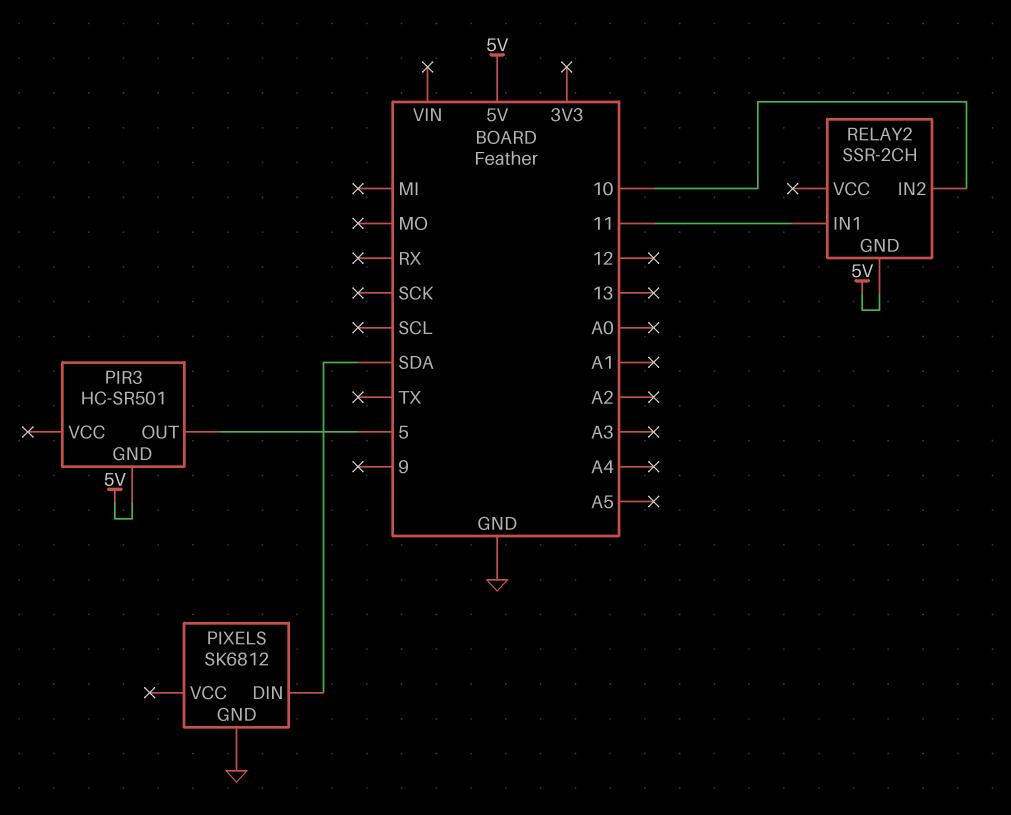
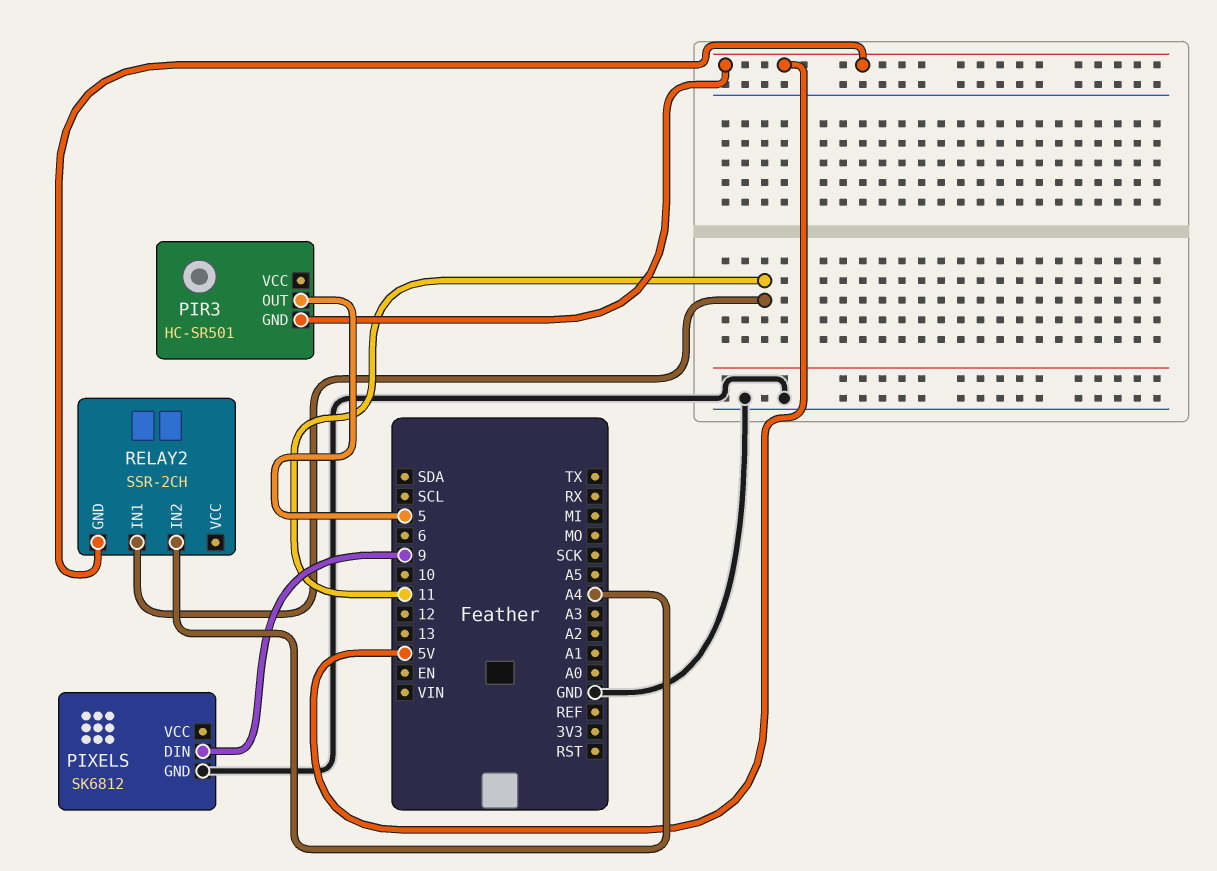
PIXELS pin DIN: SDA -> 9
RELAY2 pin IN2: 10 -> A4

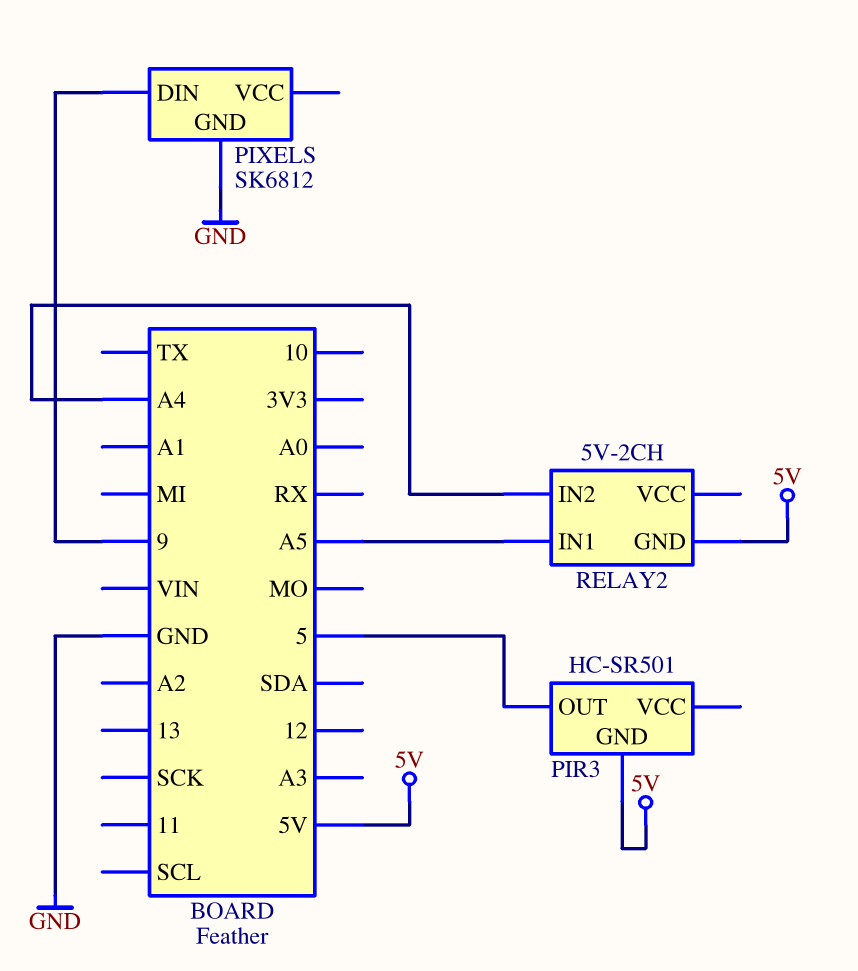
RELAY2: SSR-2CH -> 5V-2CH
RELAY2 pin IN1: 11 -> A5

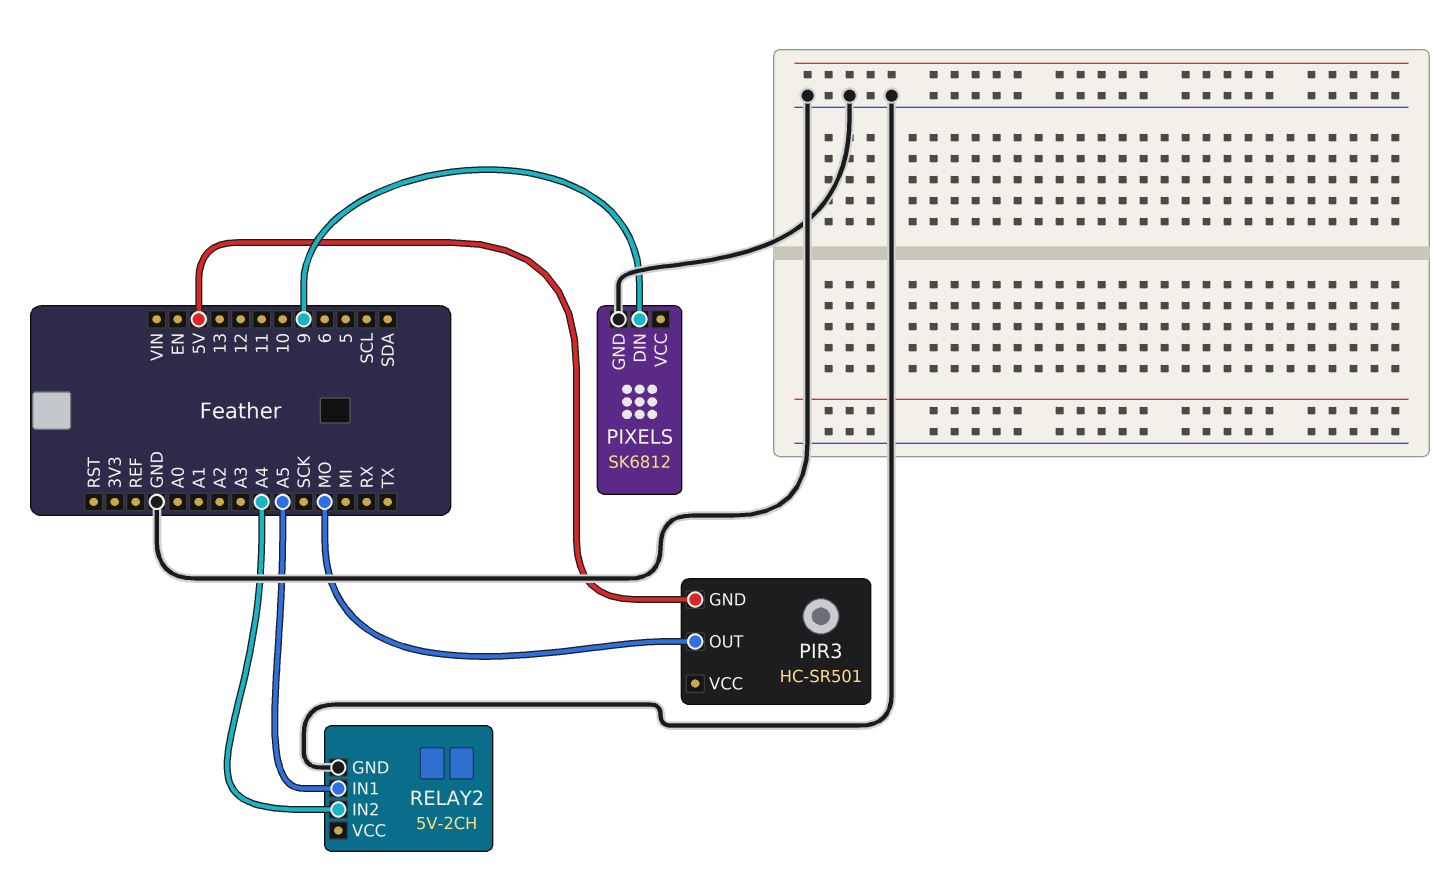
PIR3 pin OUT: 5 -> MO
RELAY2 pin GND: 5V -> GND

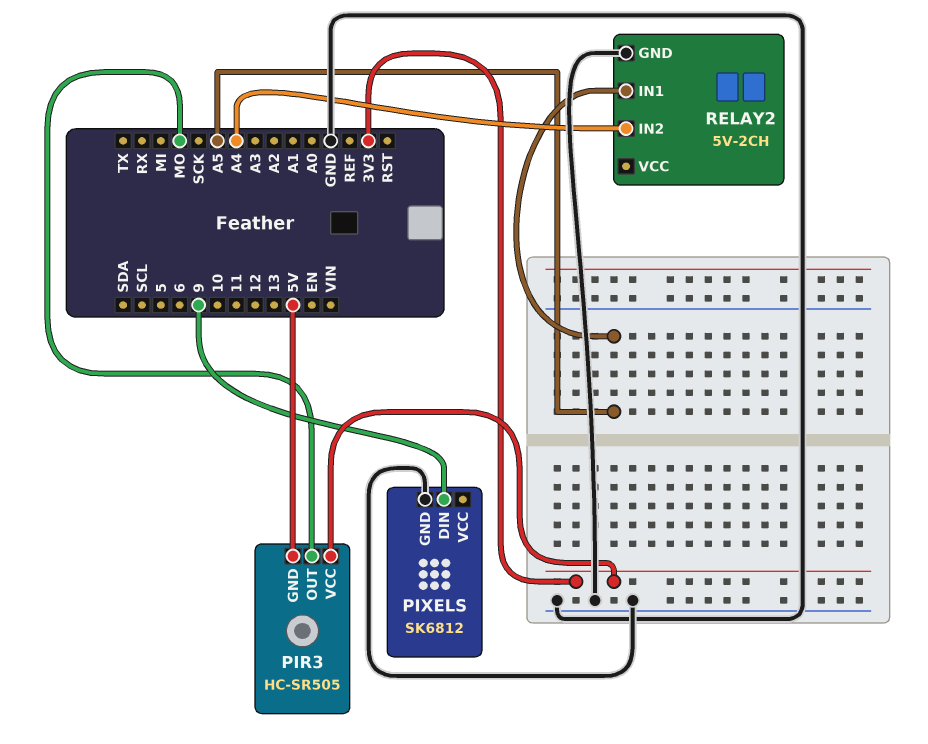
PIR3: HC-SR501 -> HC-SR505
PIR3 pin VCC: none -> 3V3

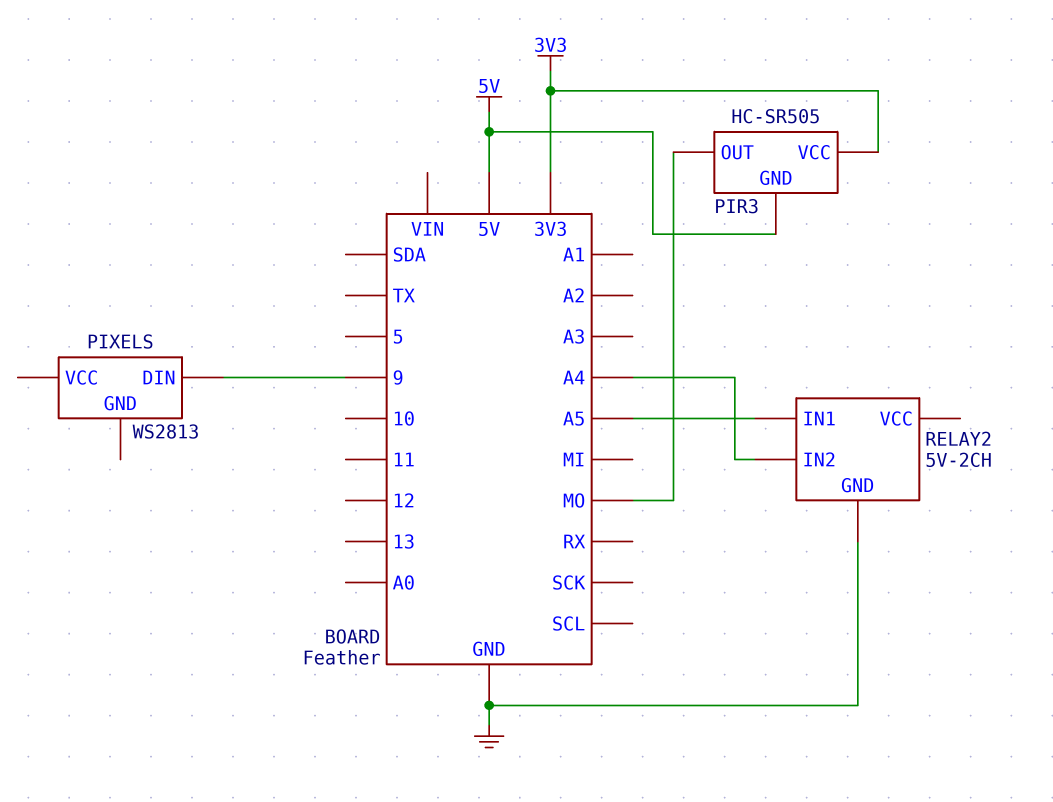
PIXELS: SK6812 -> WS2813
PIXELS pin GND: GND -> none

